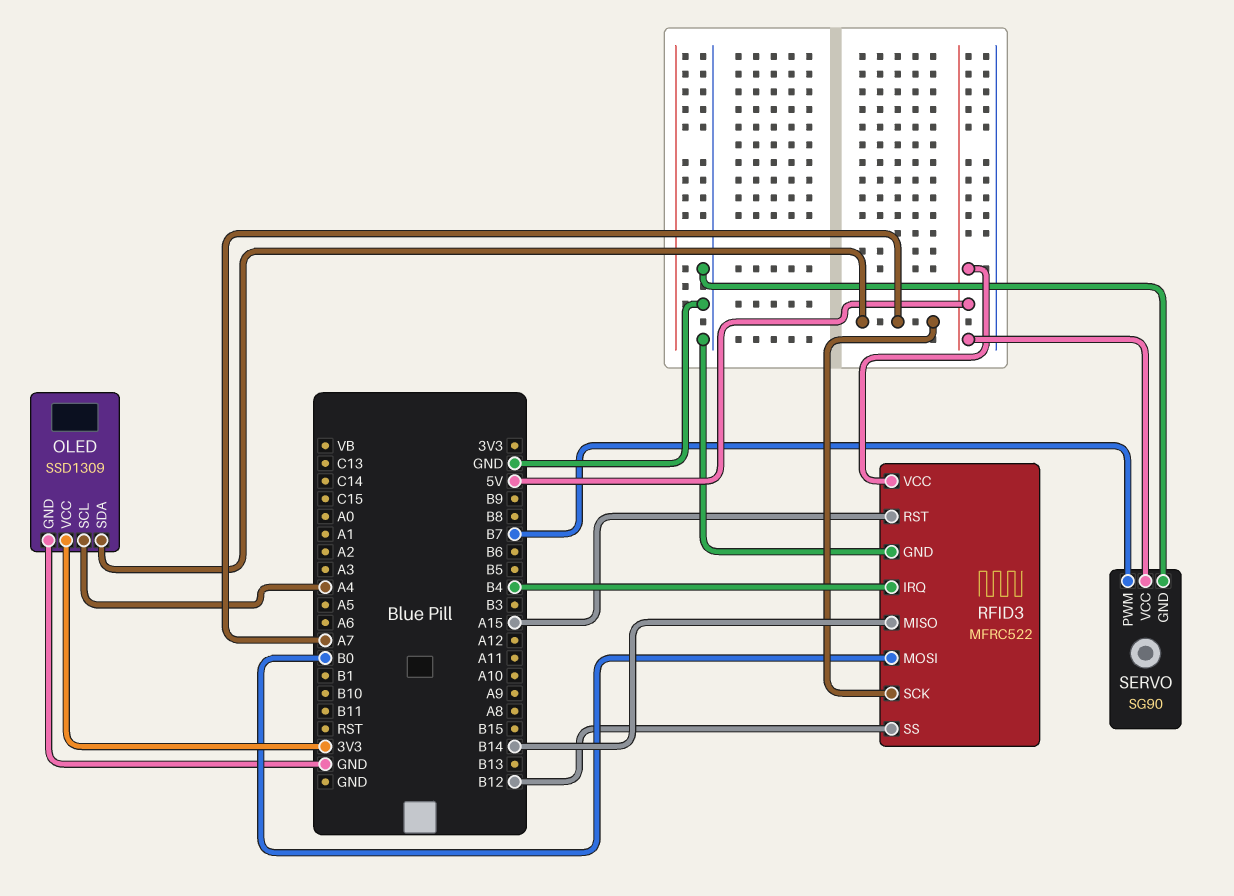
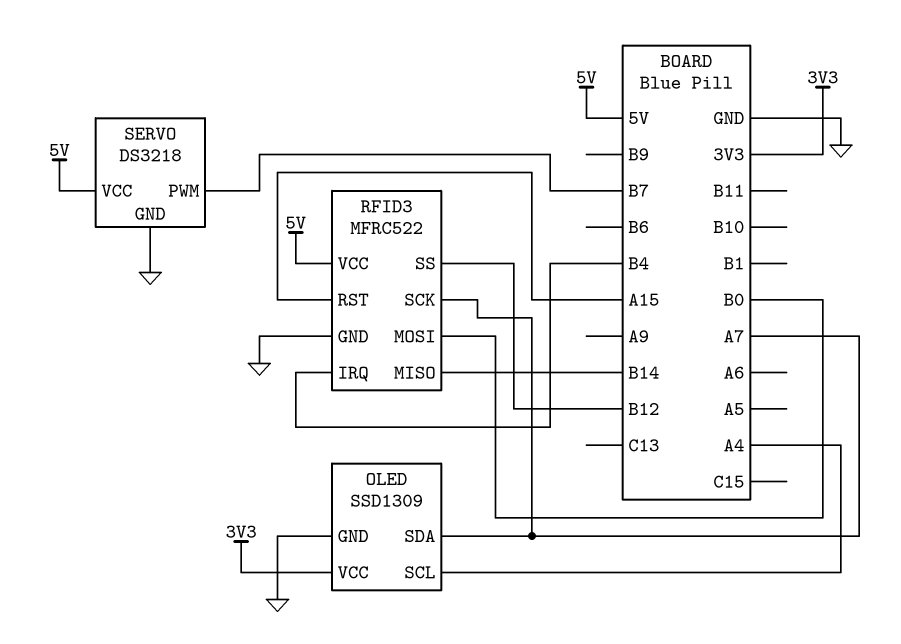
SERVO: SG90 -> DS3218

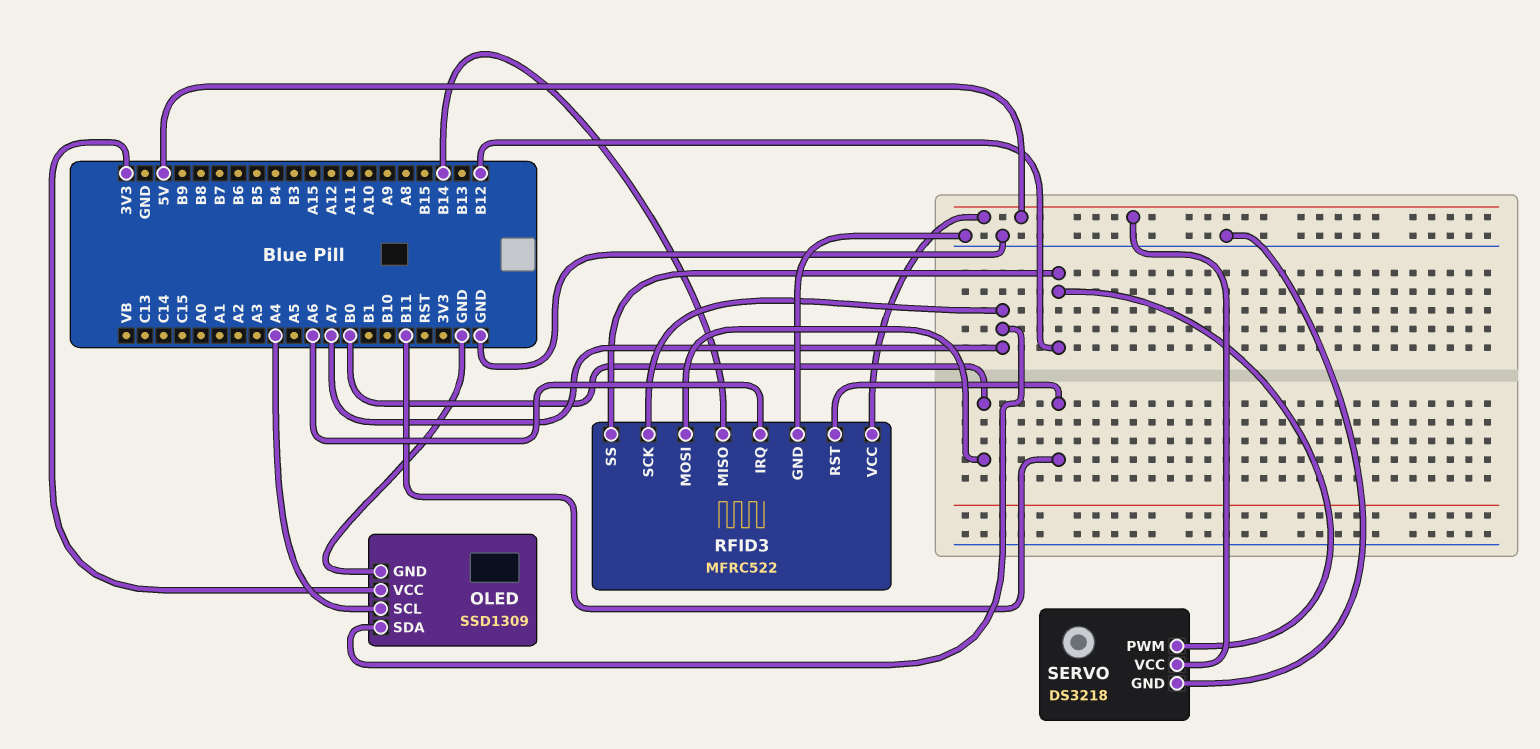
RFID3 pin IRQ: B4 -> A6
RFID3 pin RST: A15 -> B11
SERVO pin PWM: B7 -> B12

